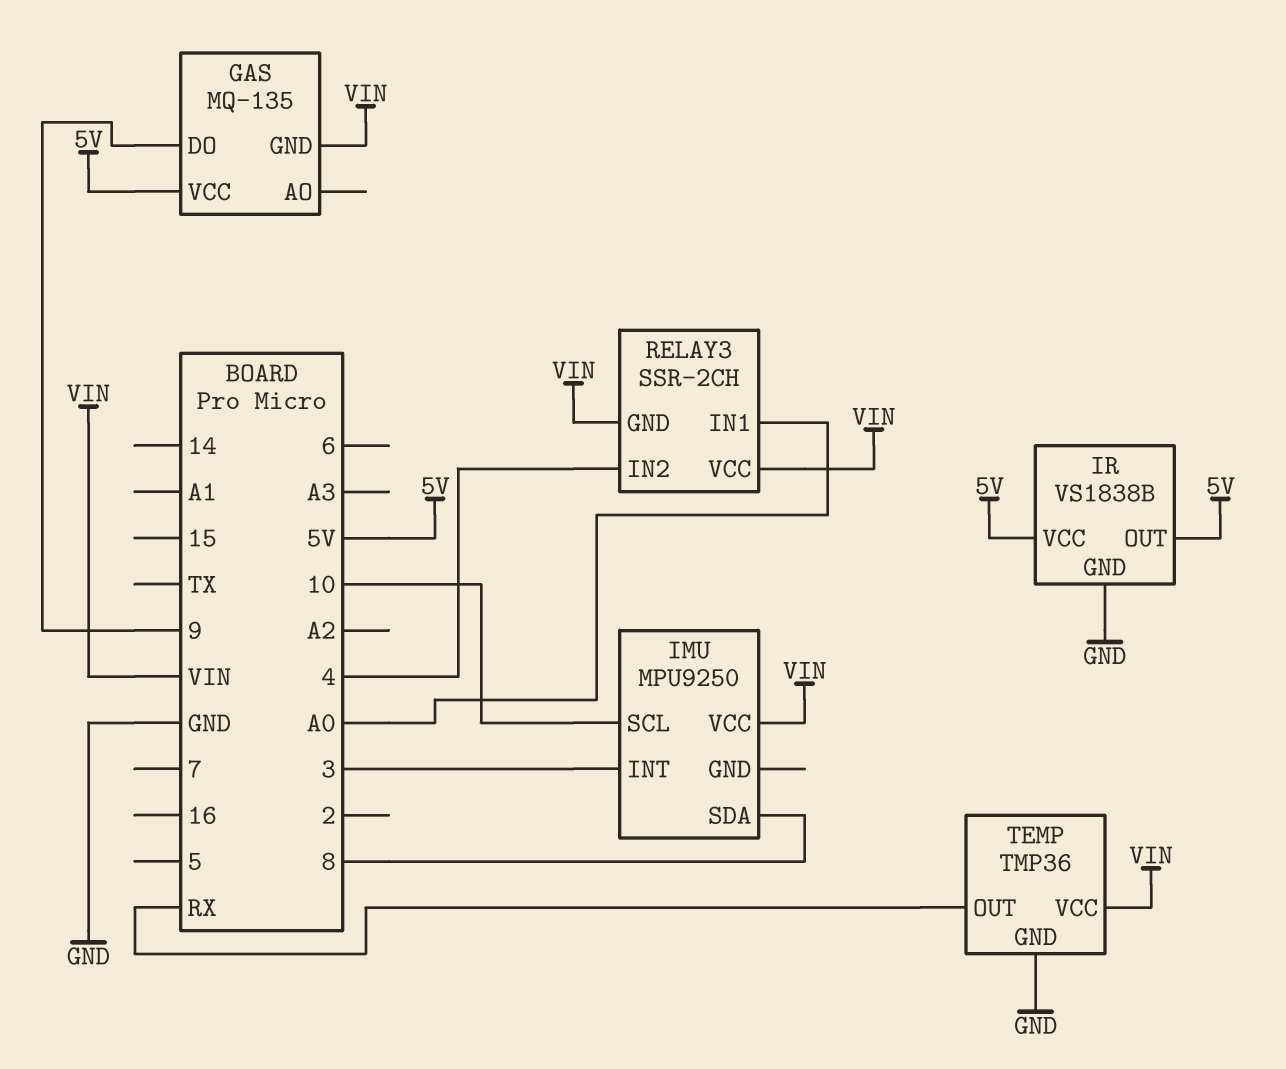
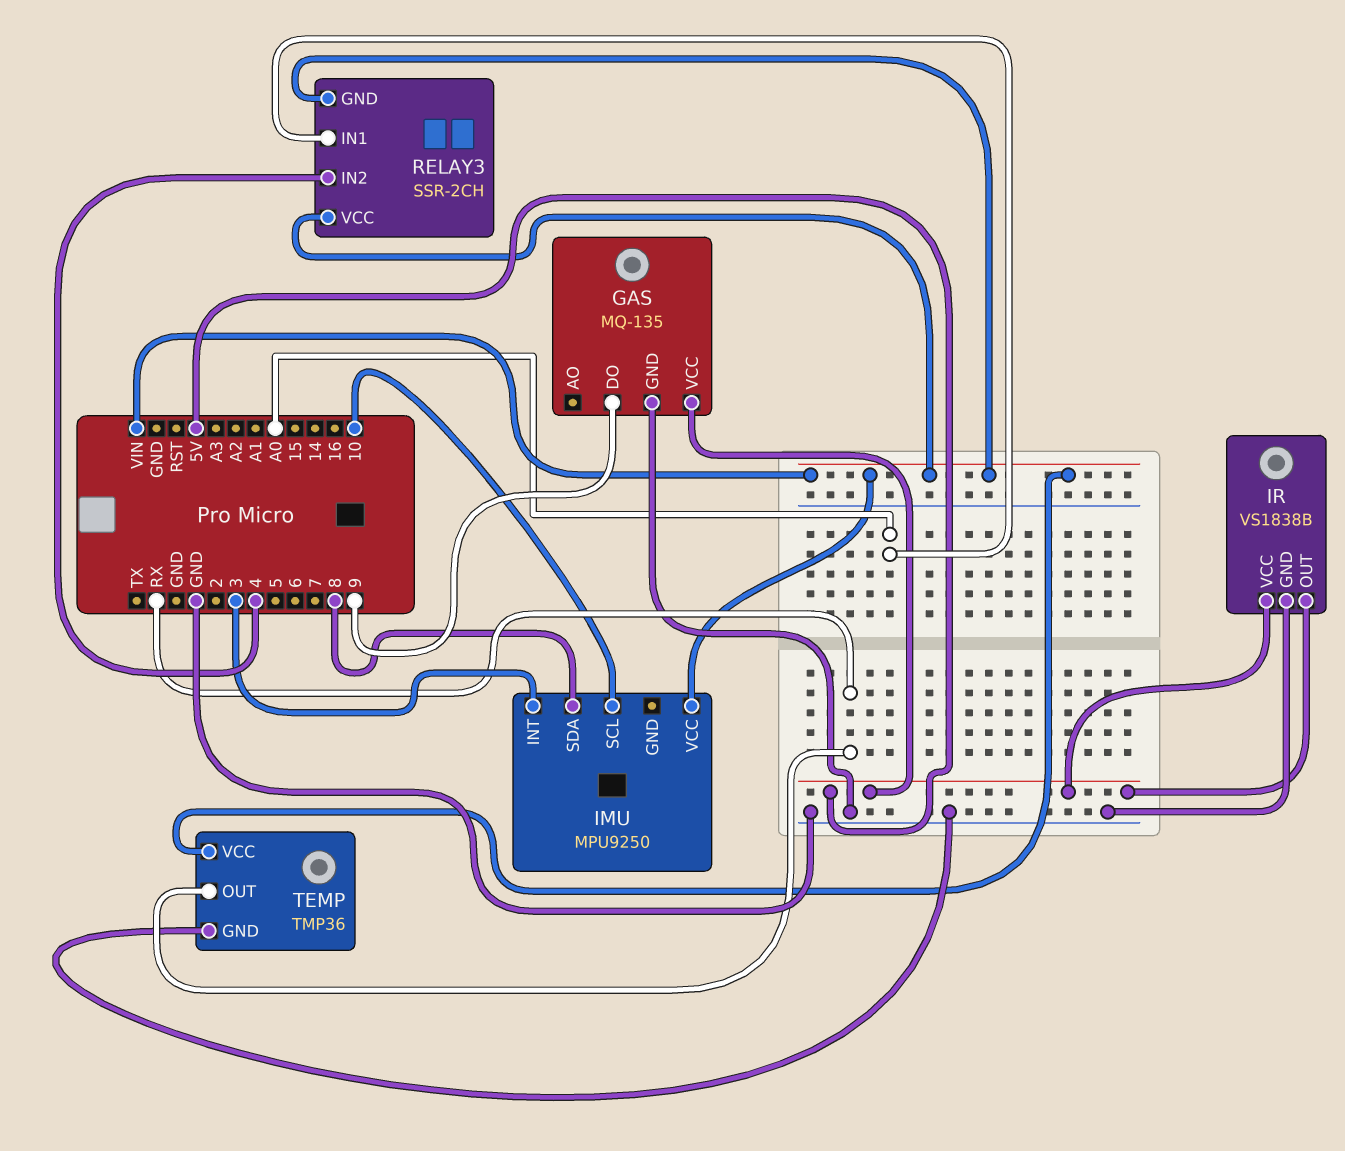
GAS pin GND: VIN -> GND

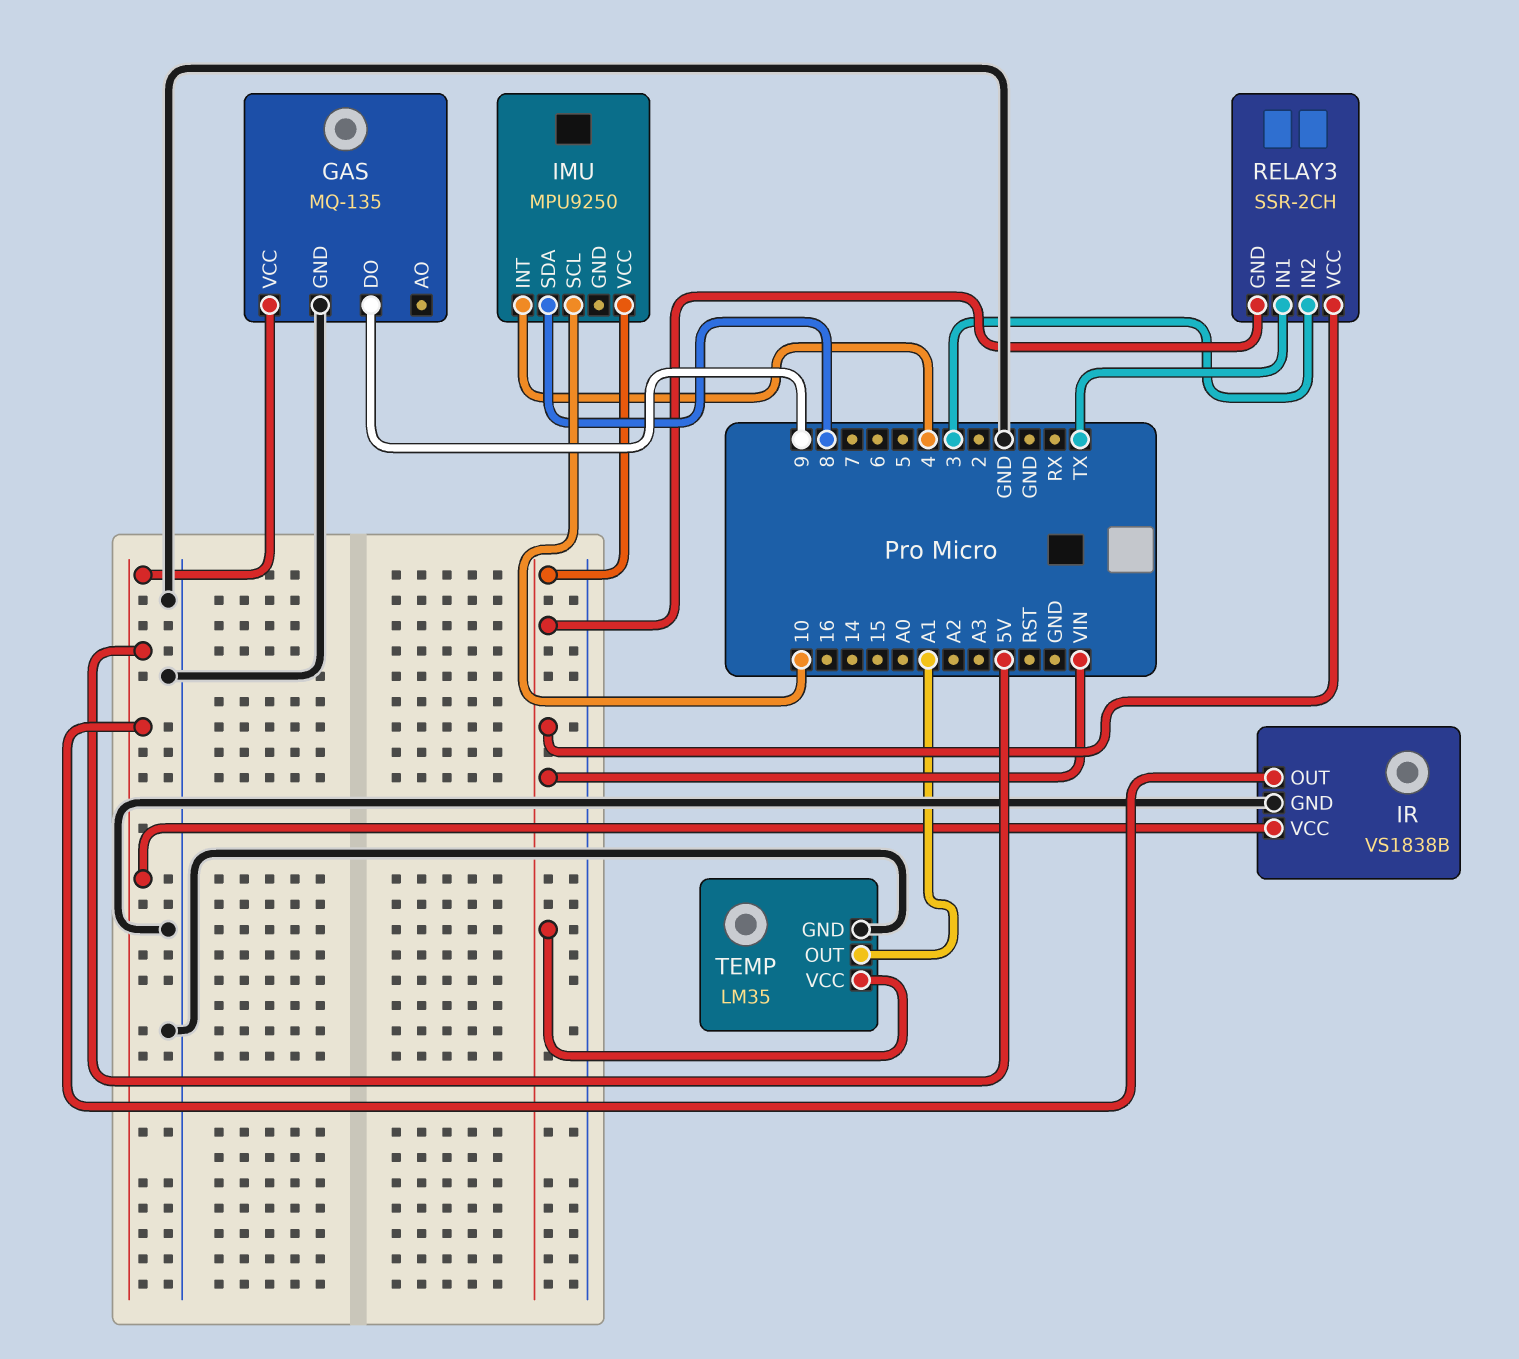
IMU pin INT: 3 -> 4
RELAY3 pin IN1: A0 -> TX
RELAY3 pin IN2: 4 -> 3
TEMP: TMP36 -> LM35
TEMP pin OUT: RX -> A1

